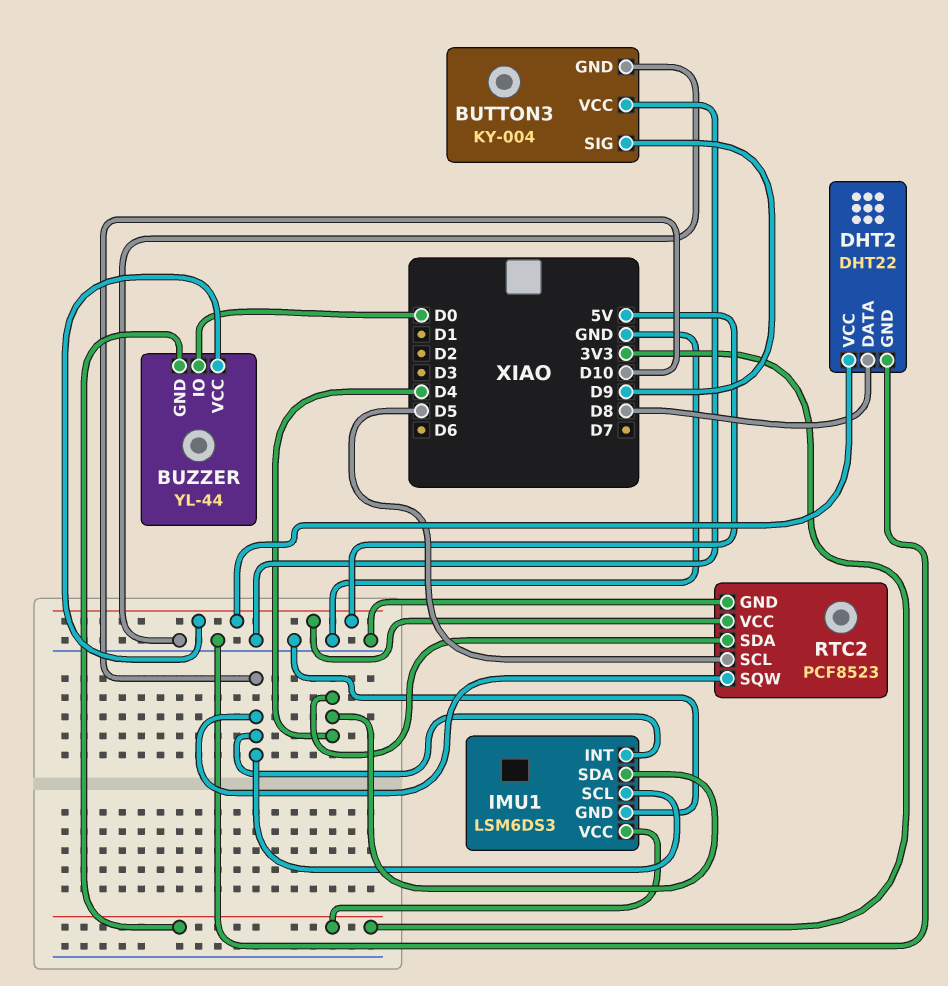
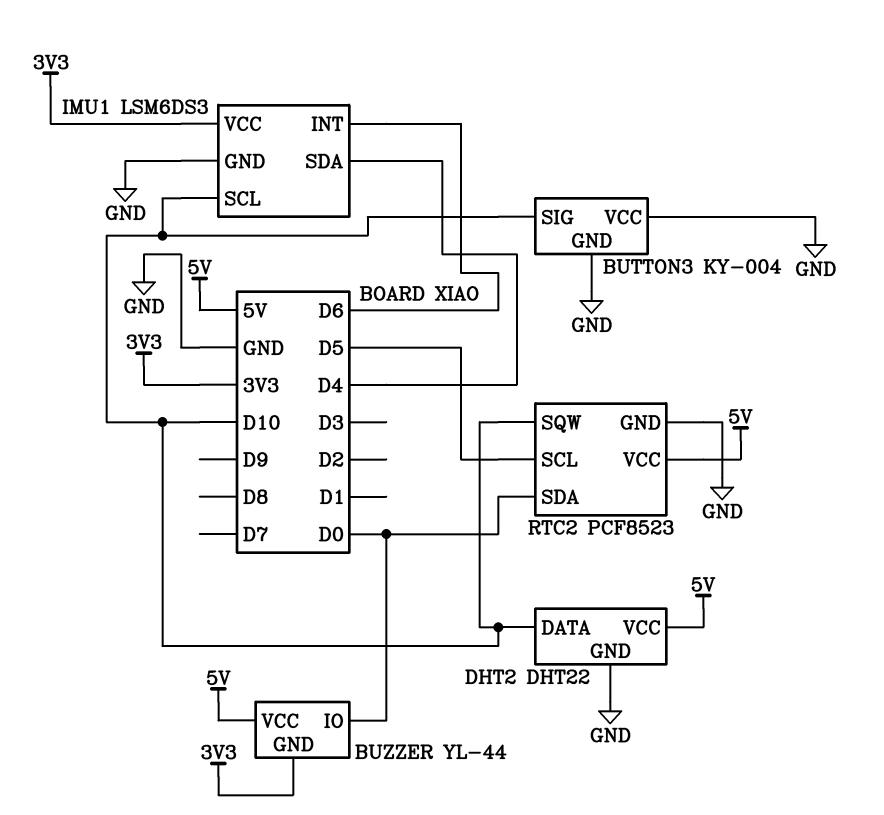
BUTTON3 pin SIG: D9 -> D10
DHT2 pin DATA: D8 -> D10
IMU1 pin INT: D10 -> D6
RTC2 pin SDA: D4 -> D0

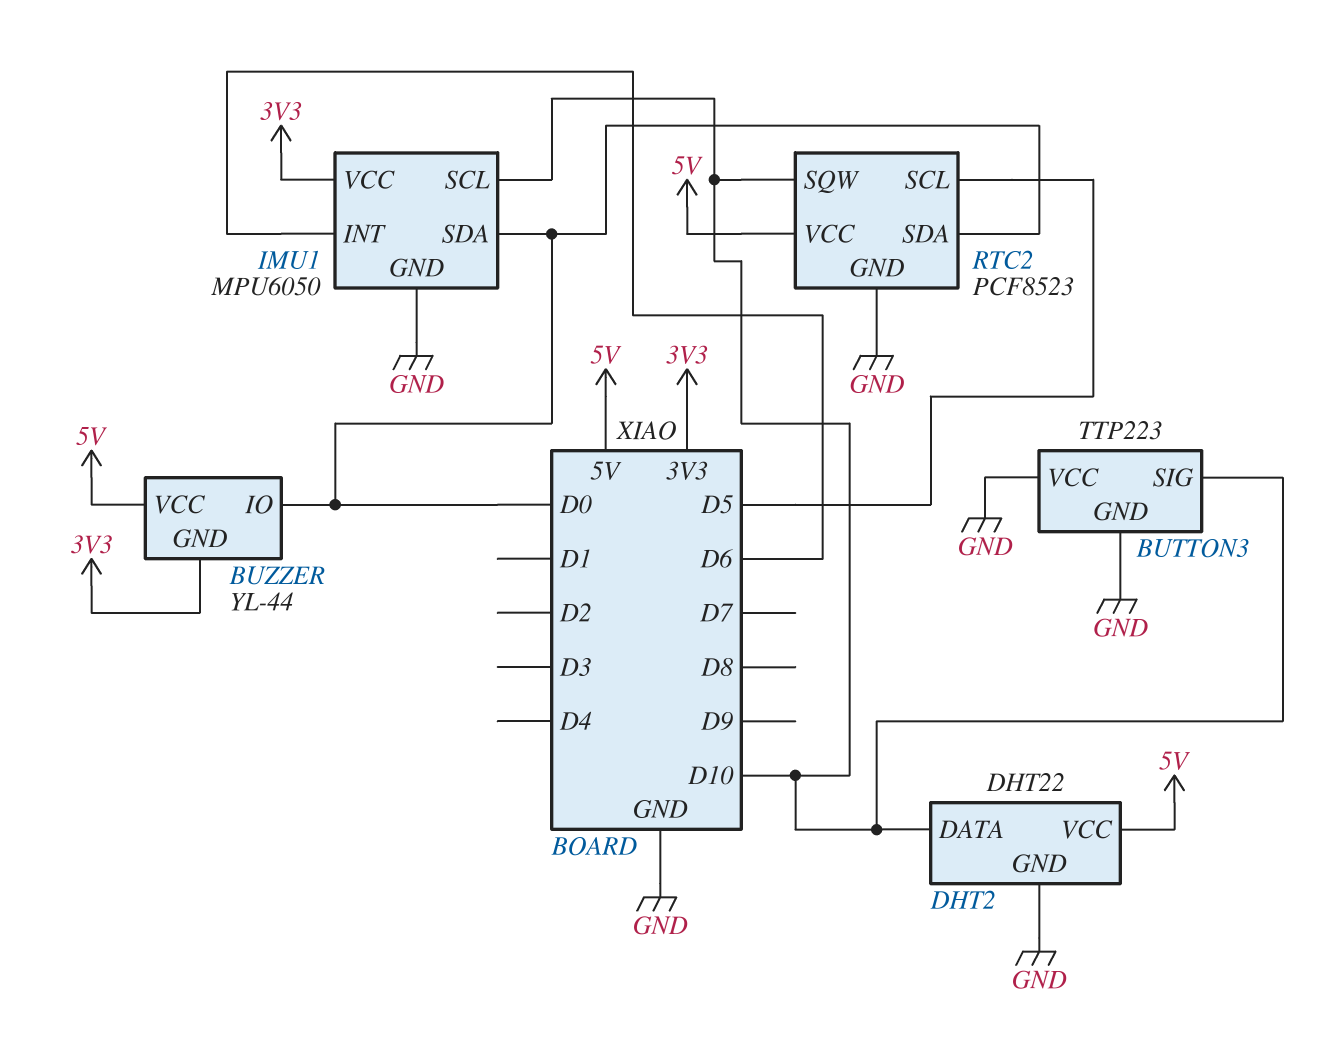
BUTTON3: KY-004 -> TTP223
IMU1: LSM6DS3 -> MPU6050
IMU1 pin SDA: D4 -> D0

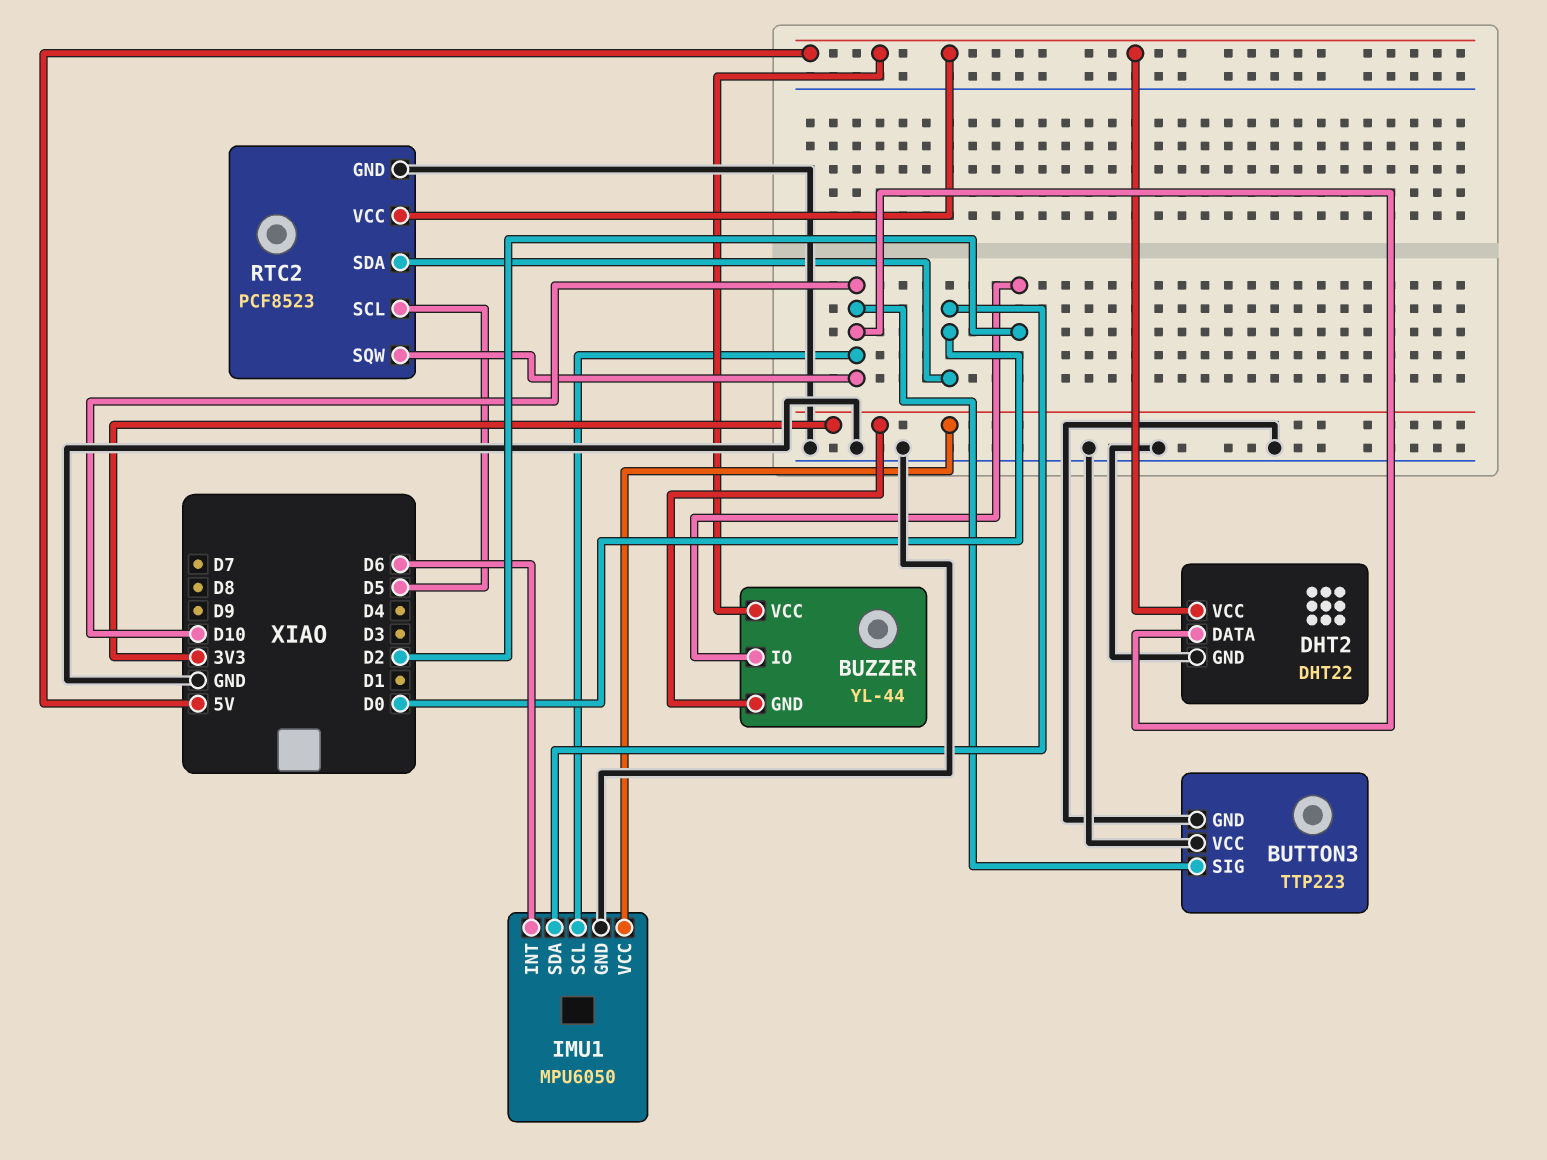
BUZZER pin IO: D0 -> D2

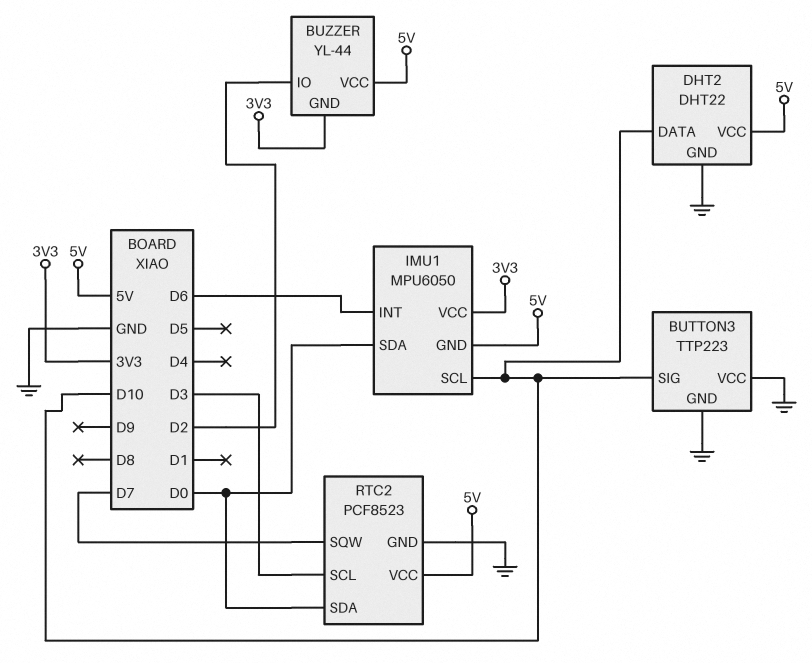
IMU1 pin GND: GND -> 5V
RTC2 pin SCL: D5 -> D3
RTC2 pin SQW: D10 -> D7

